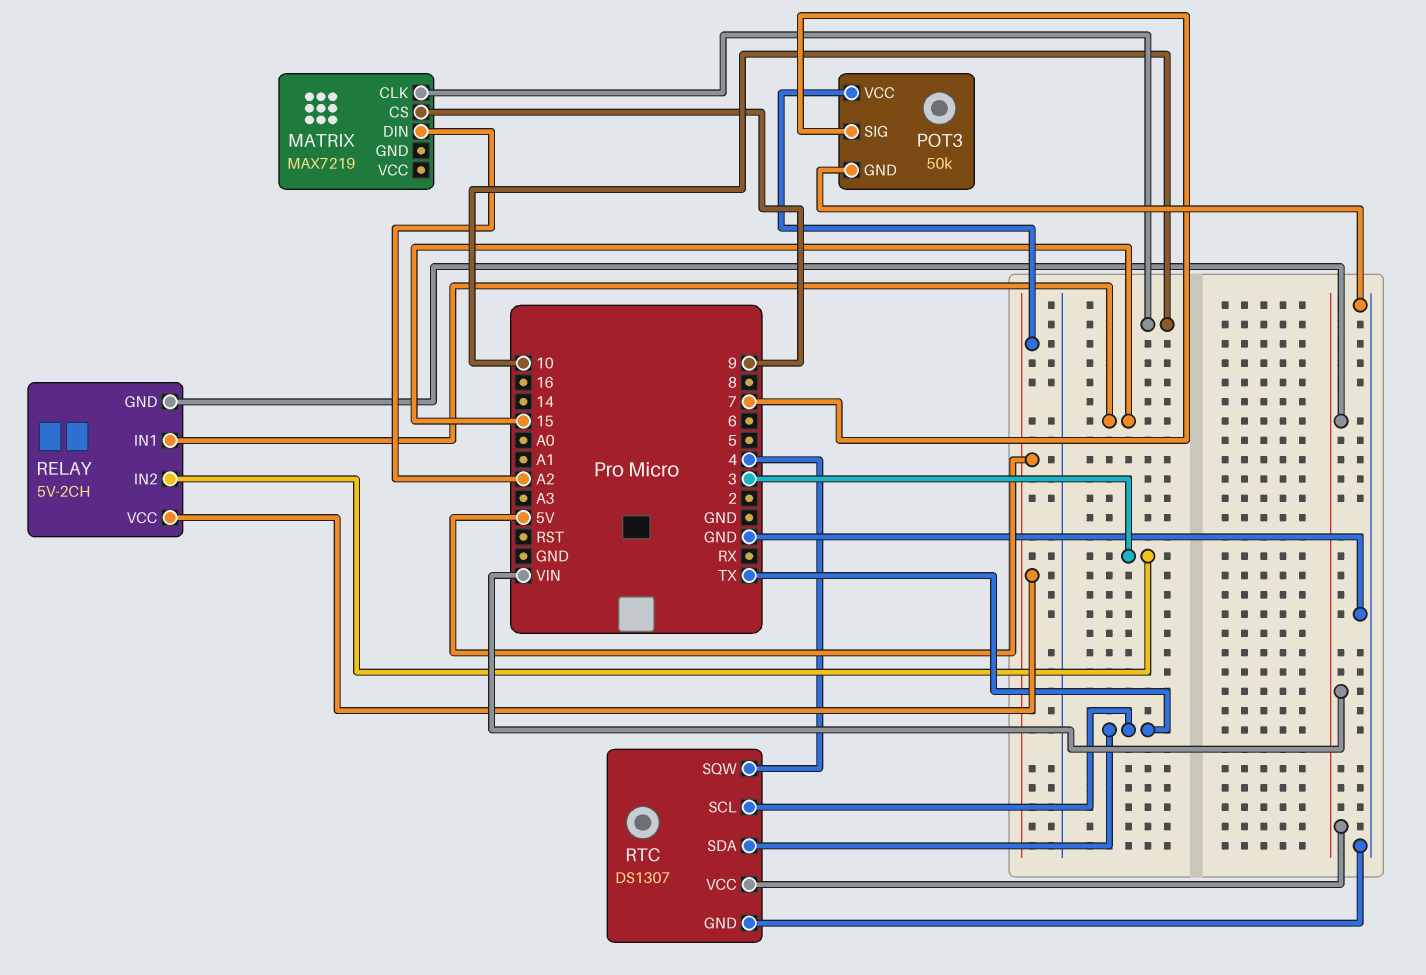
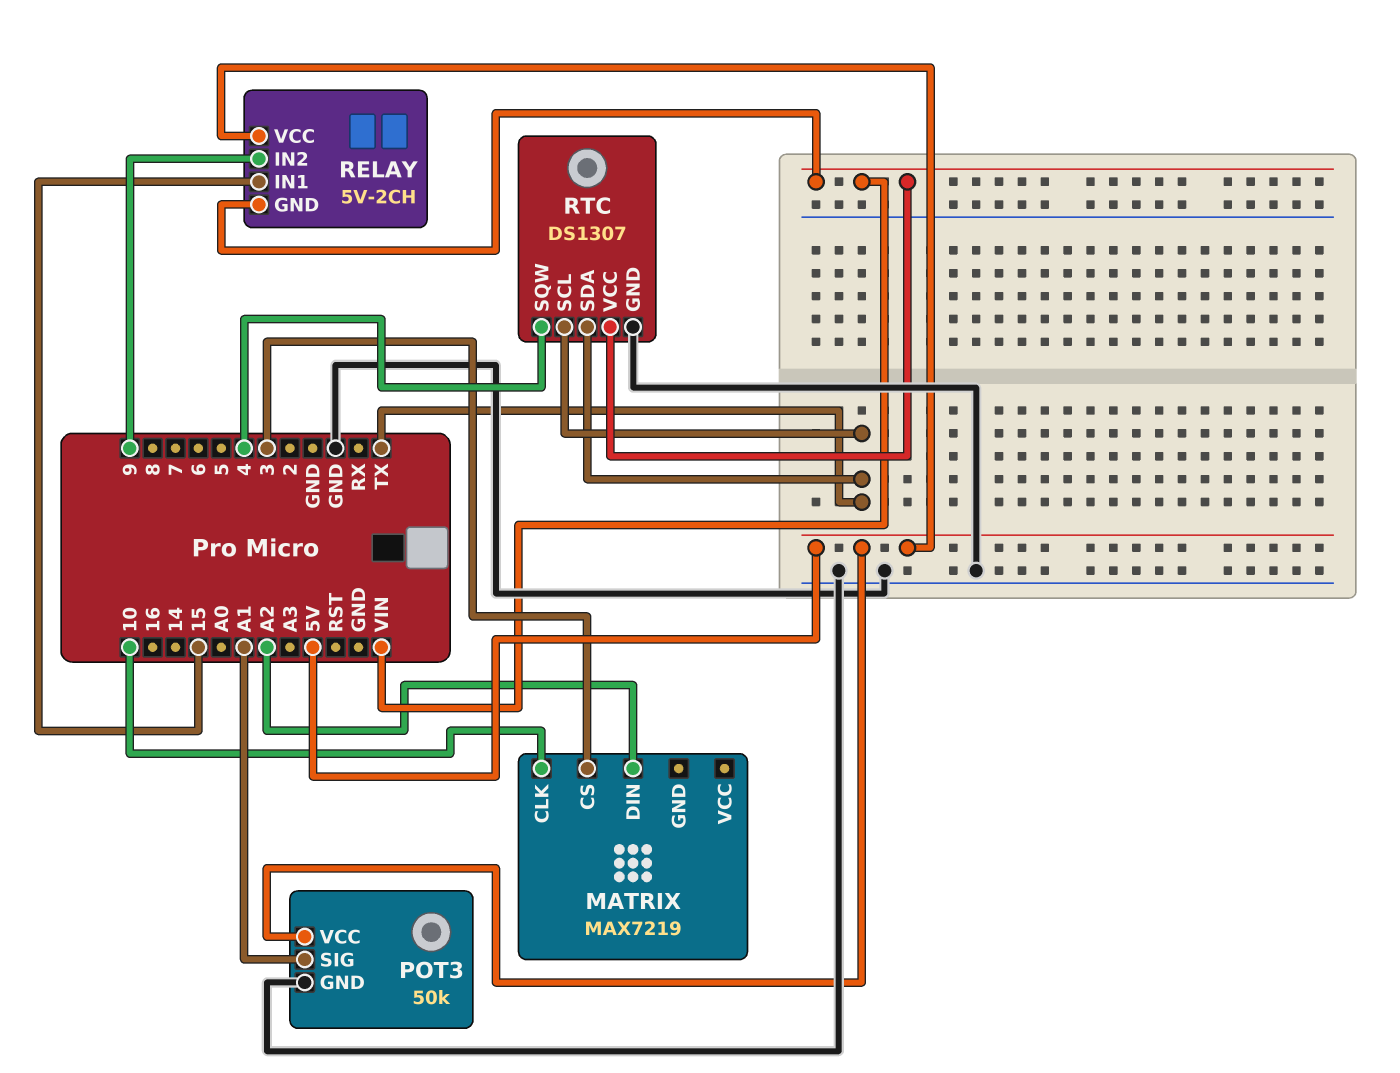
MATRIX pin CS: 9 -> 3
POT3 pin SIG: 7 -> A1
RELAY pin IN2: 3 -> 9

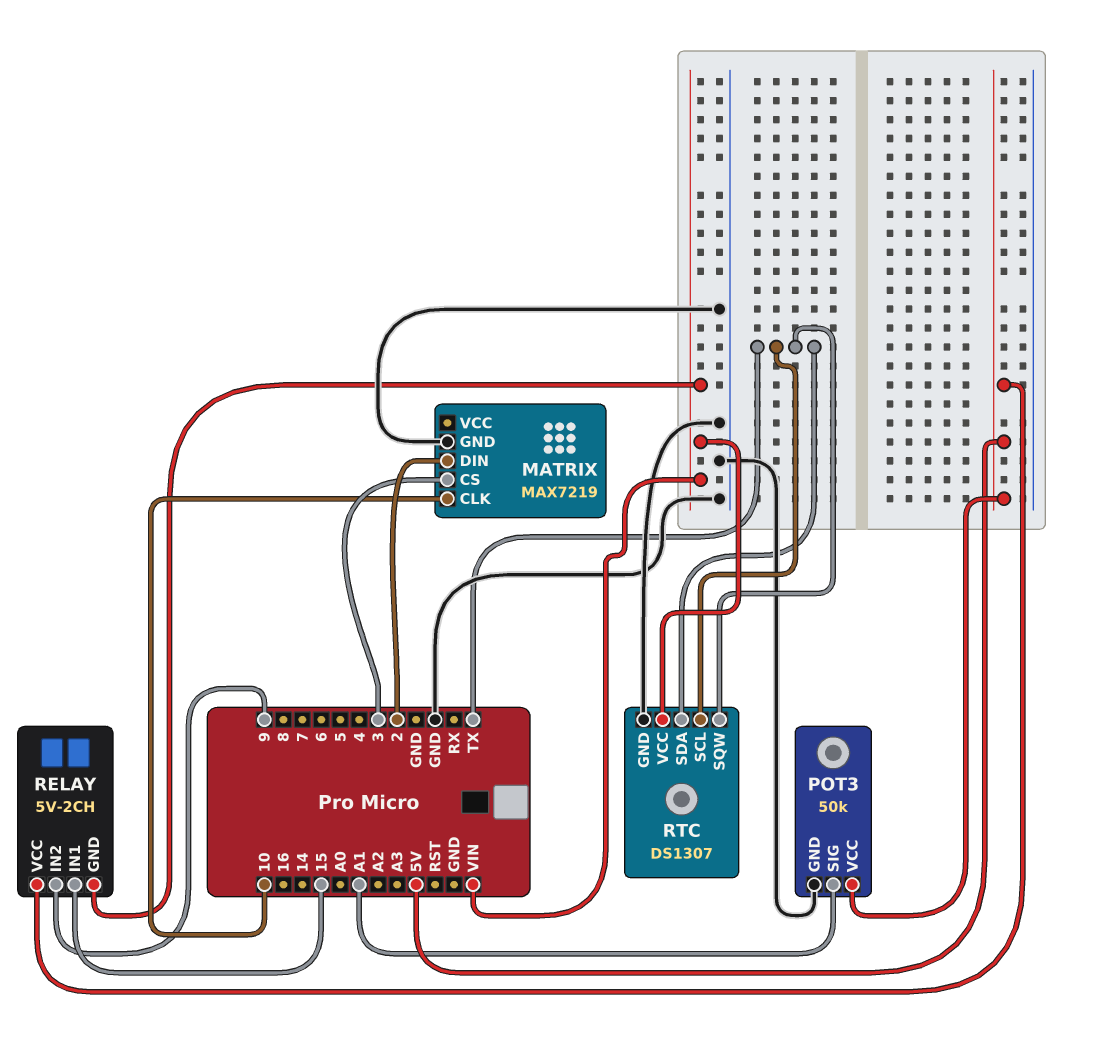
MATRIX pin DIN: A2 -> 2
MATRIX pin GND: none -> GND
RTC pin SQW: 4 -> TX

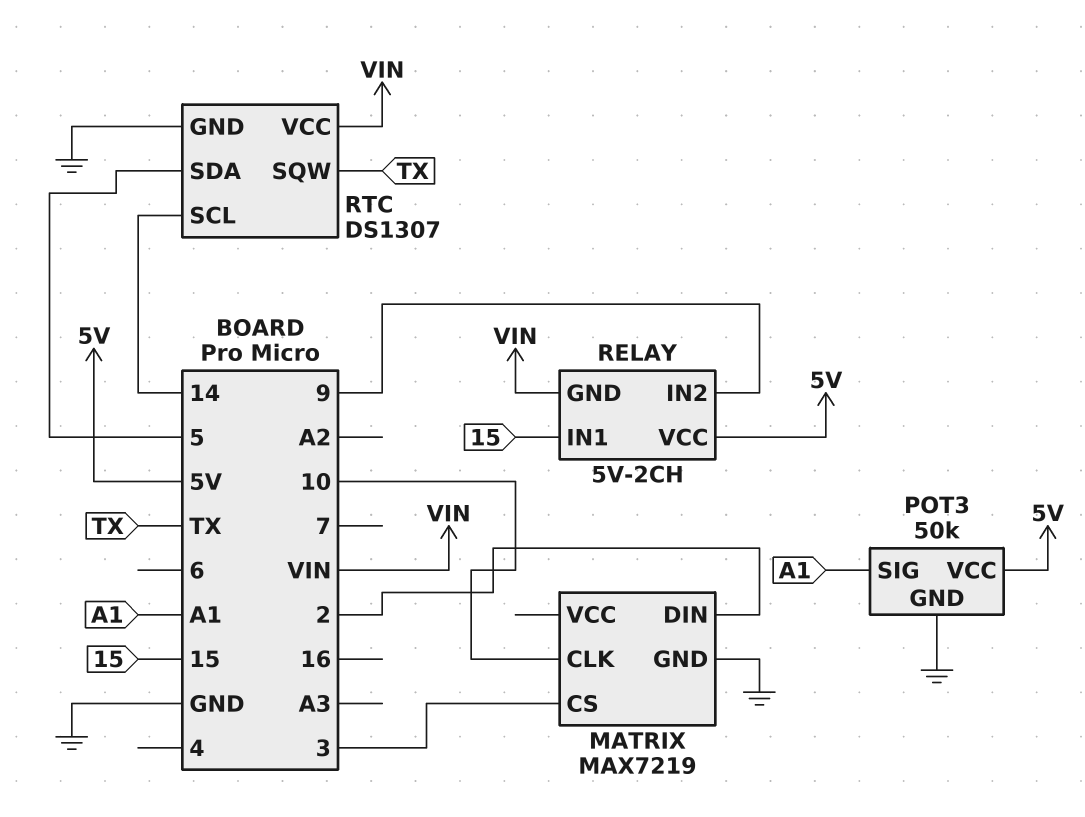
RTC pin SCL: TX -> 14
RTC pin SDA: TX -> 5

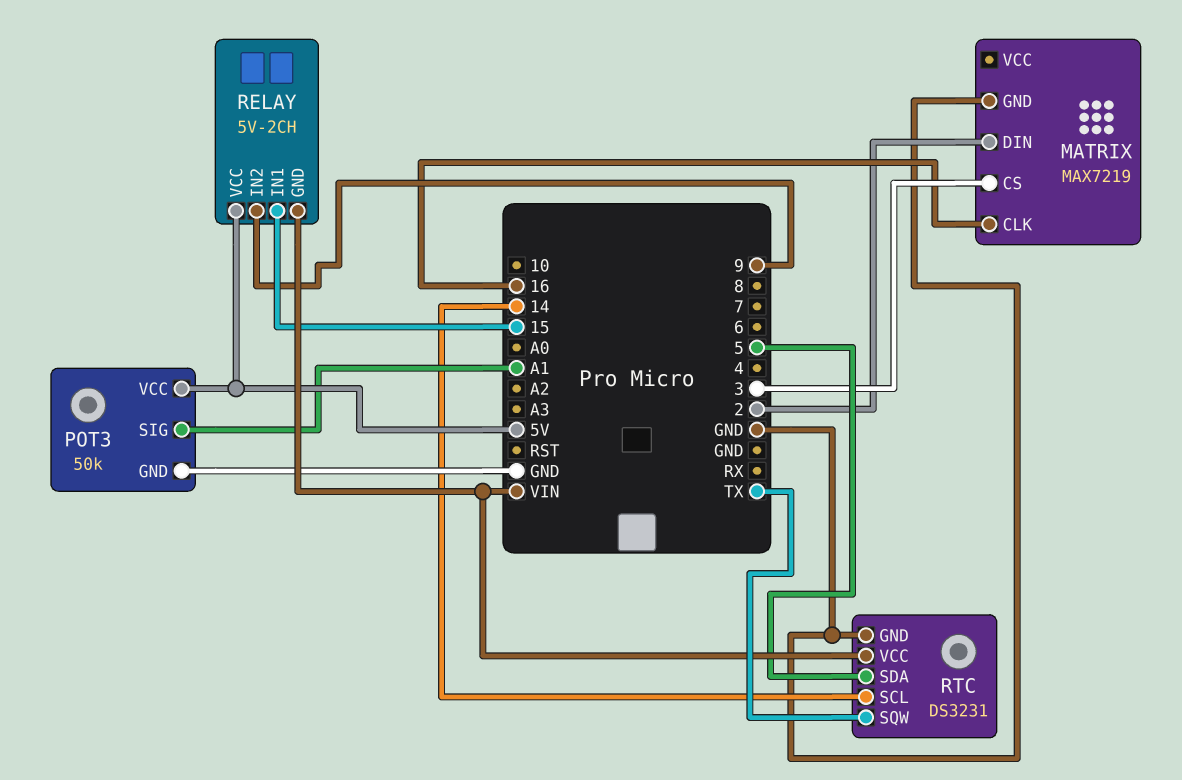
MATRIX pin CLK: 10 -> 16
RTC: DS1307 -> DS3231

